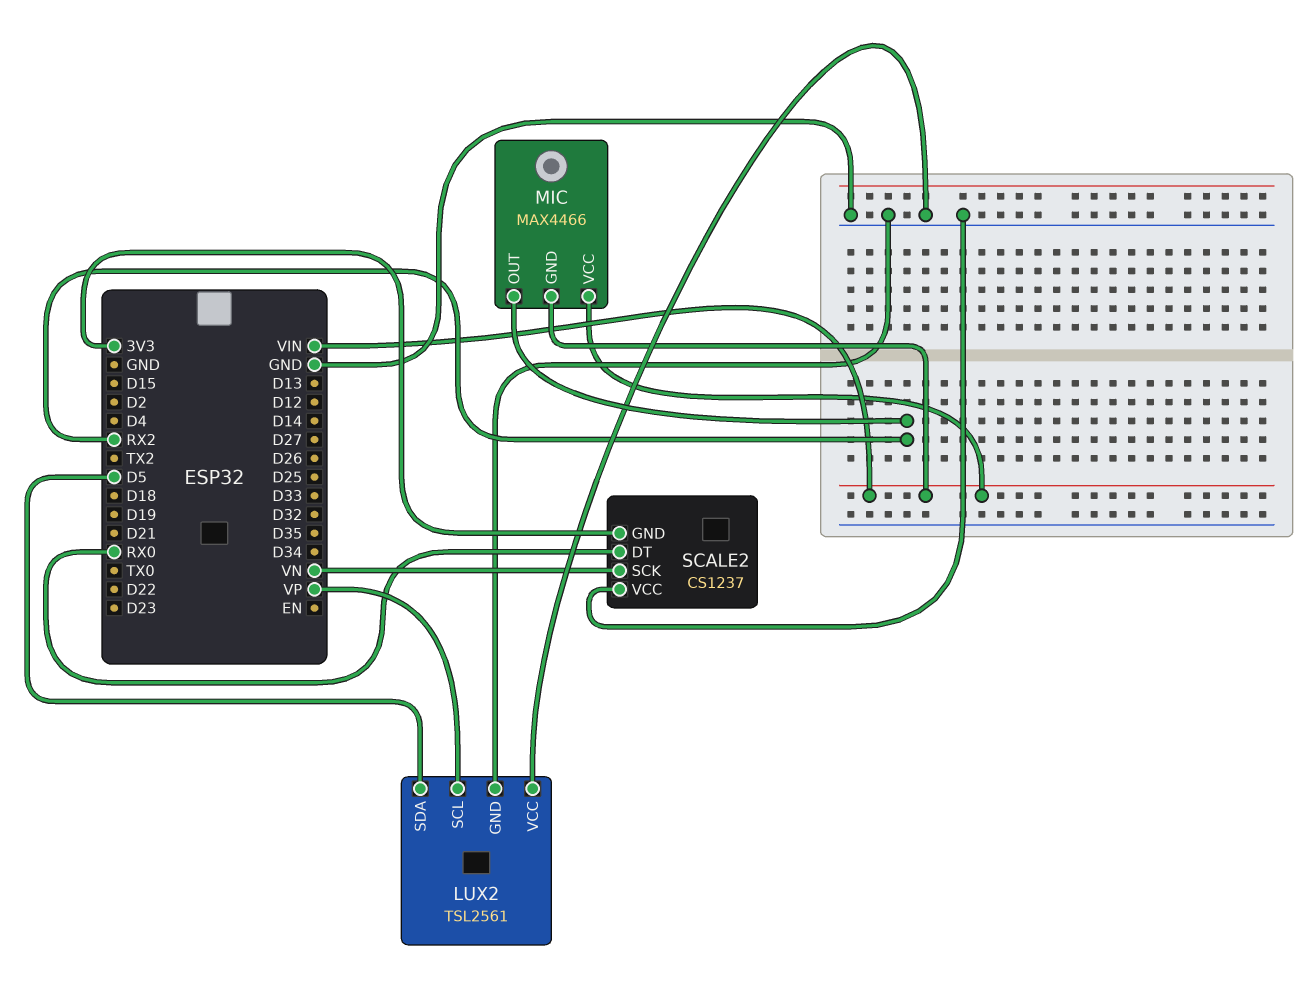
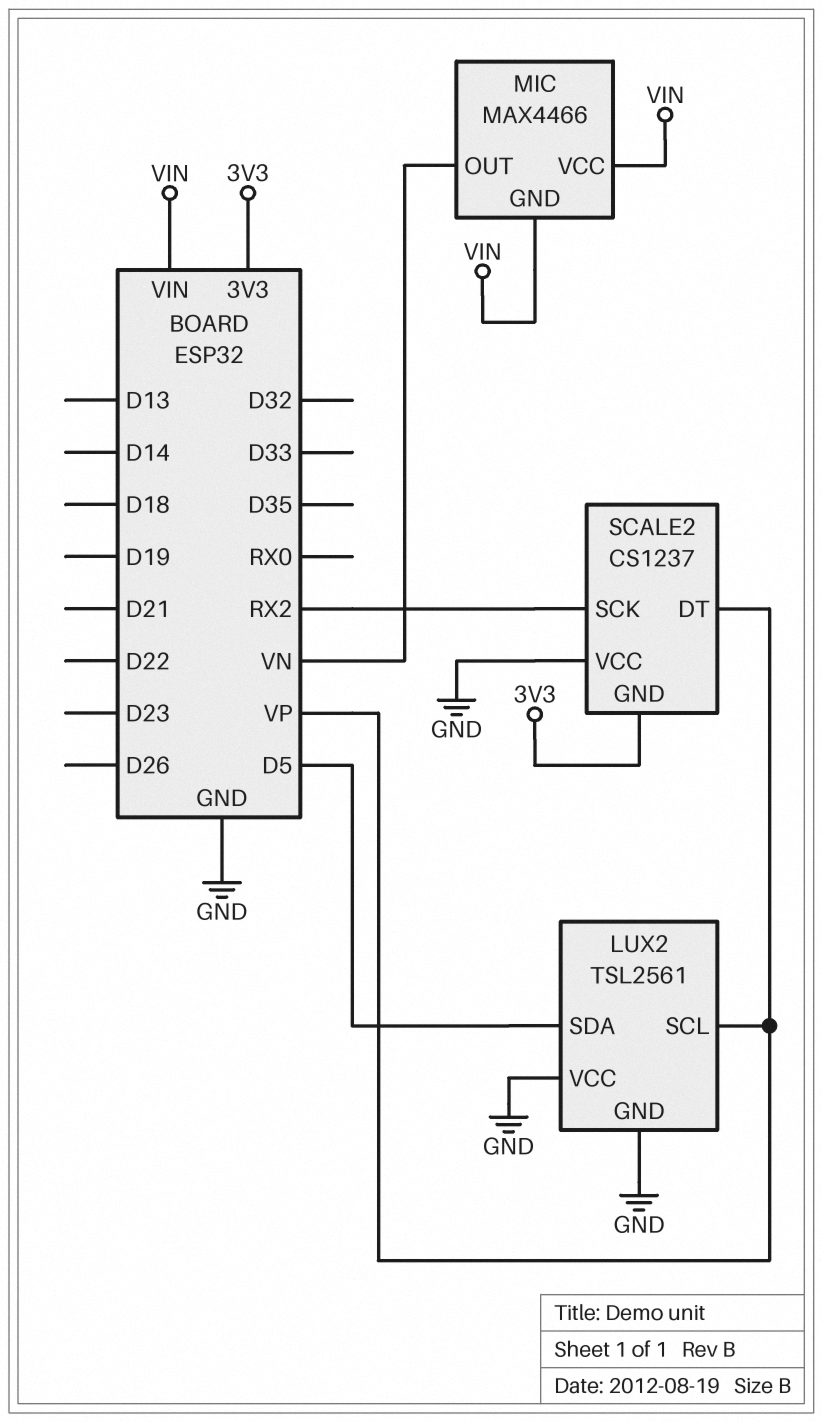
MIC pin OUT: RX2 -> VN
SCALE2 pin DT: RX0 -> VP
SCALE2 pin SCK: VN -> RX2

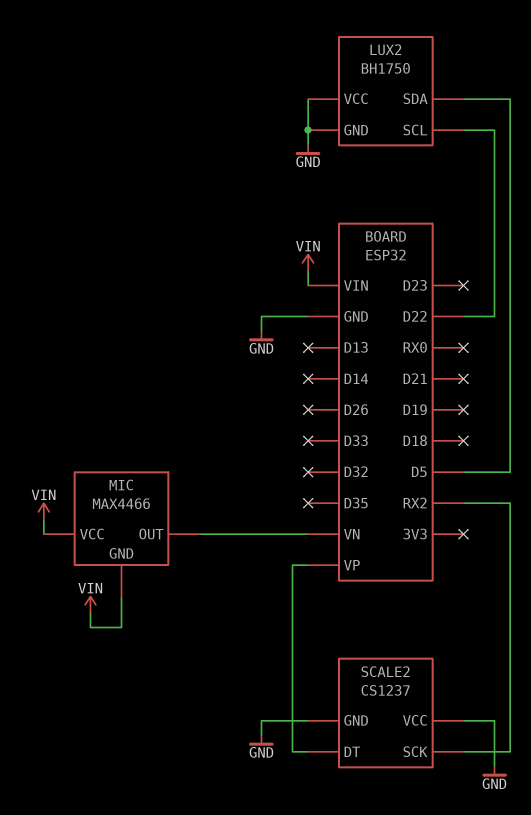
LUX2: TSL2561 -> BH1750
LUX2 pin SCL: VP -> D22
SCALE2 pin GND: 3V3 -> GND

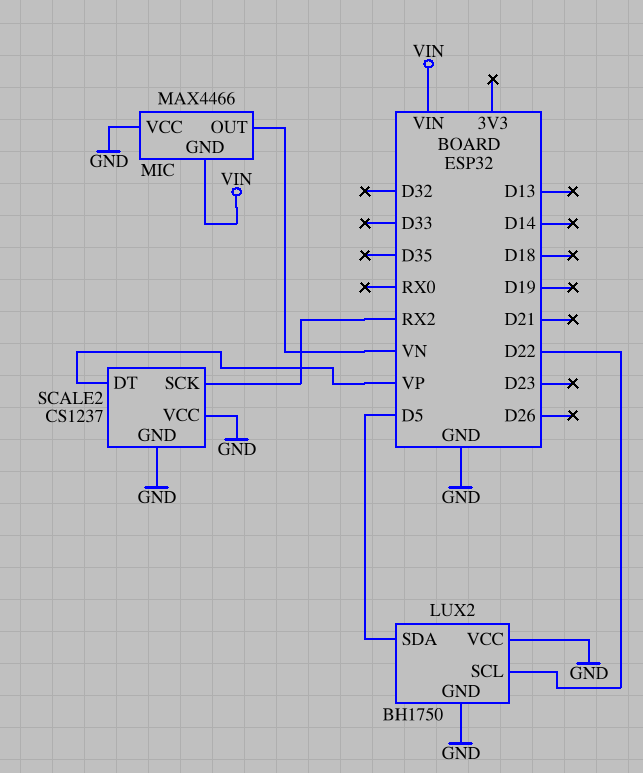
MIC pin VCC: VIN -> GND

